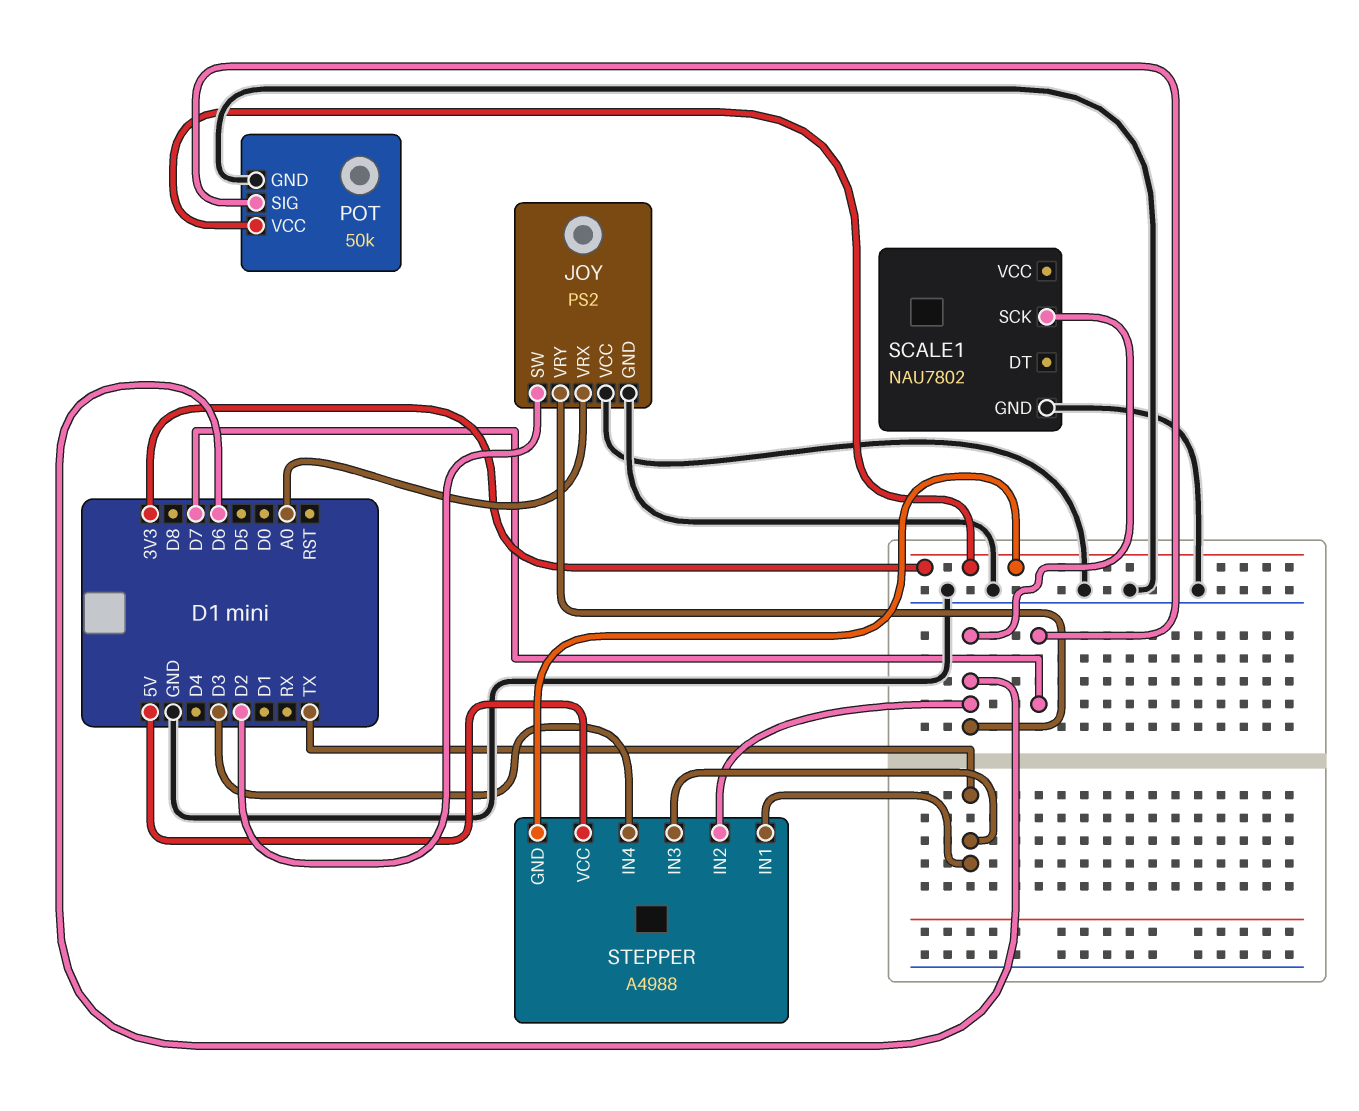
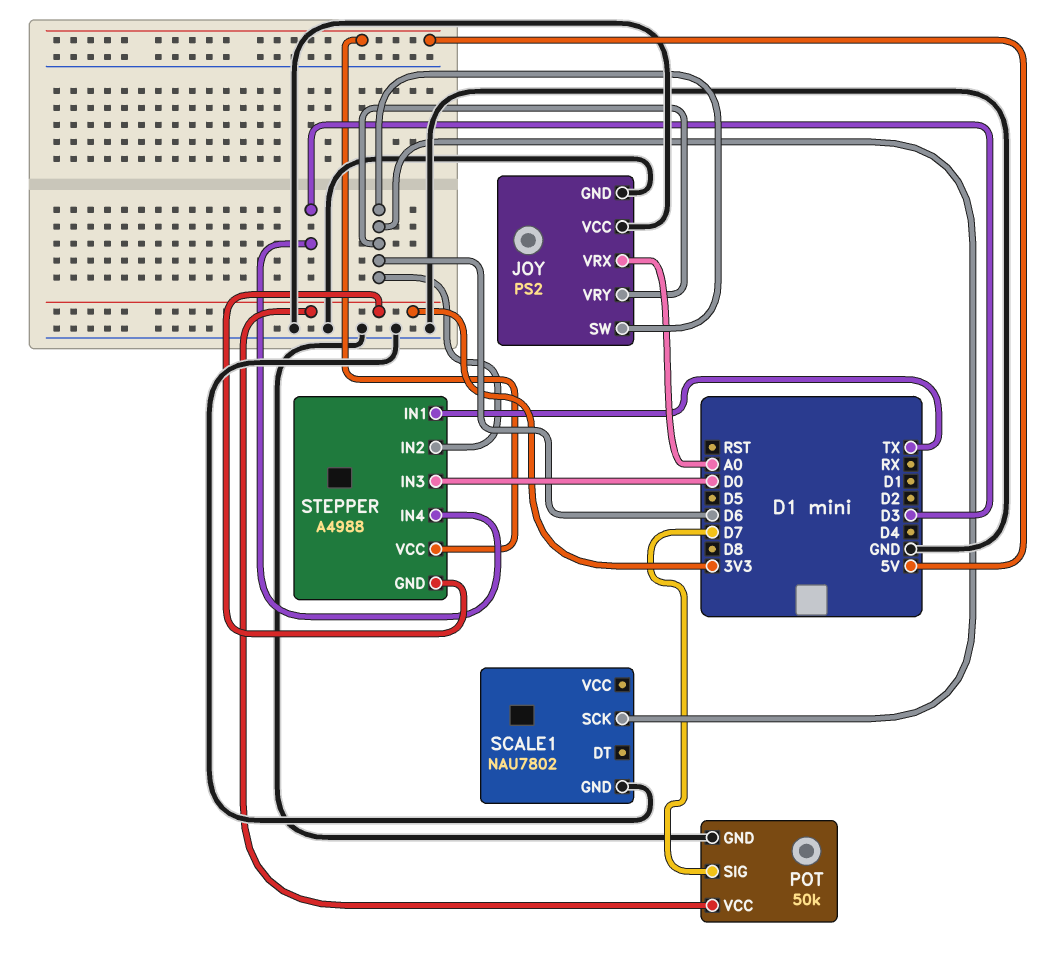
JOY pin SW: D2 -> D6
STEPPER pin IN3: TX -> D0

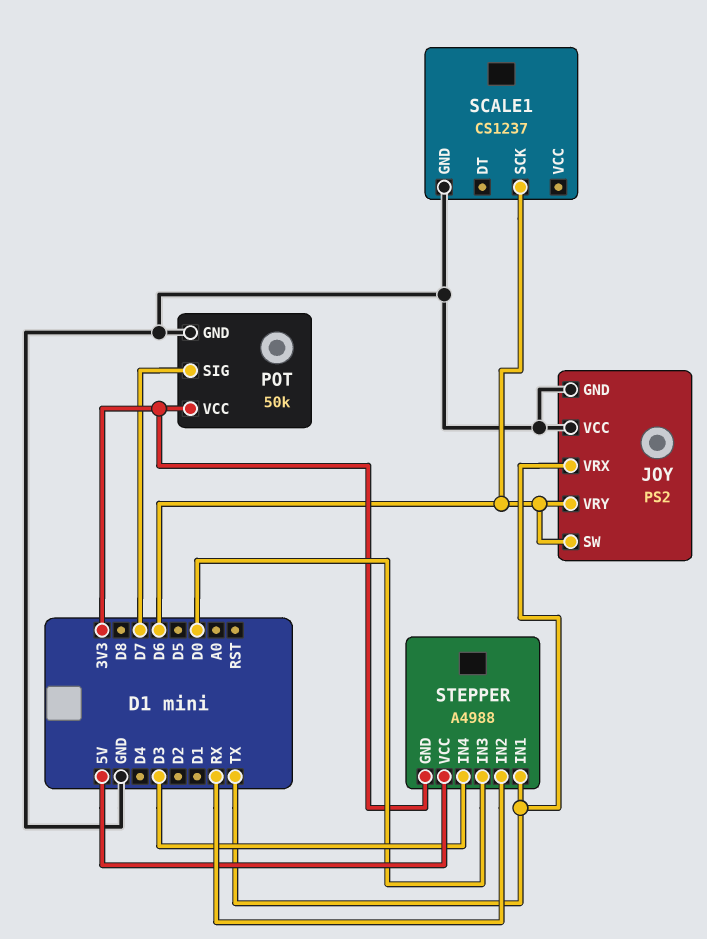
JOY pin VRX: A0 -> TX
SCALE1: NAU7802 -> CS1237
STEPPER pin IN2: D6 -> RX

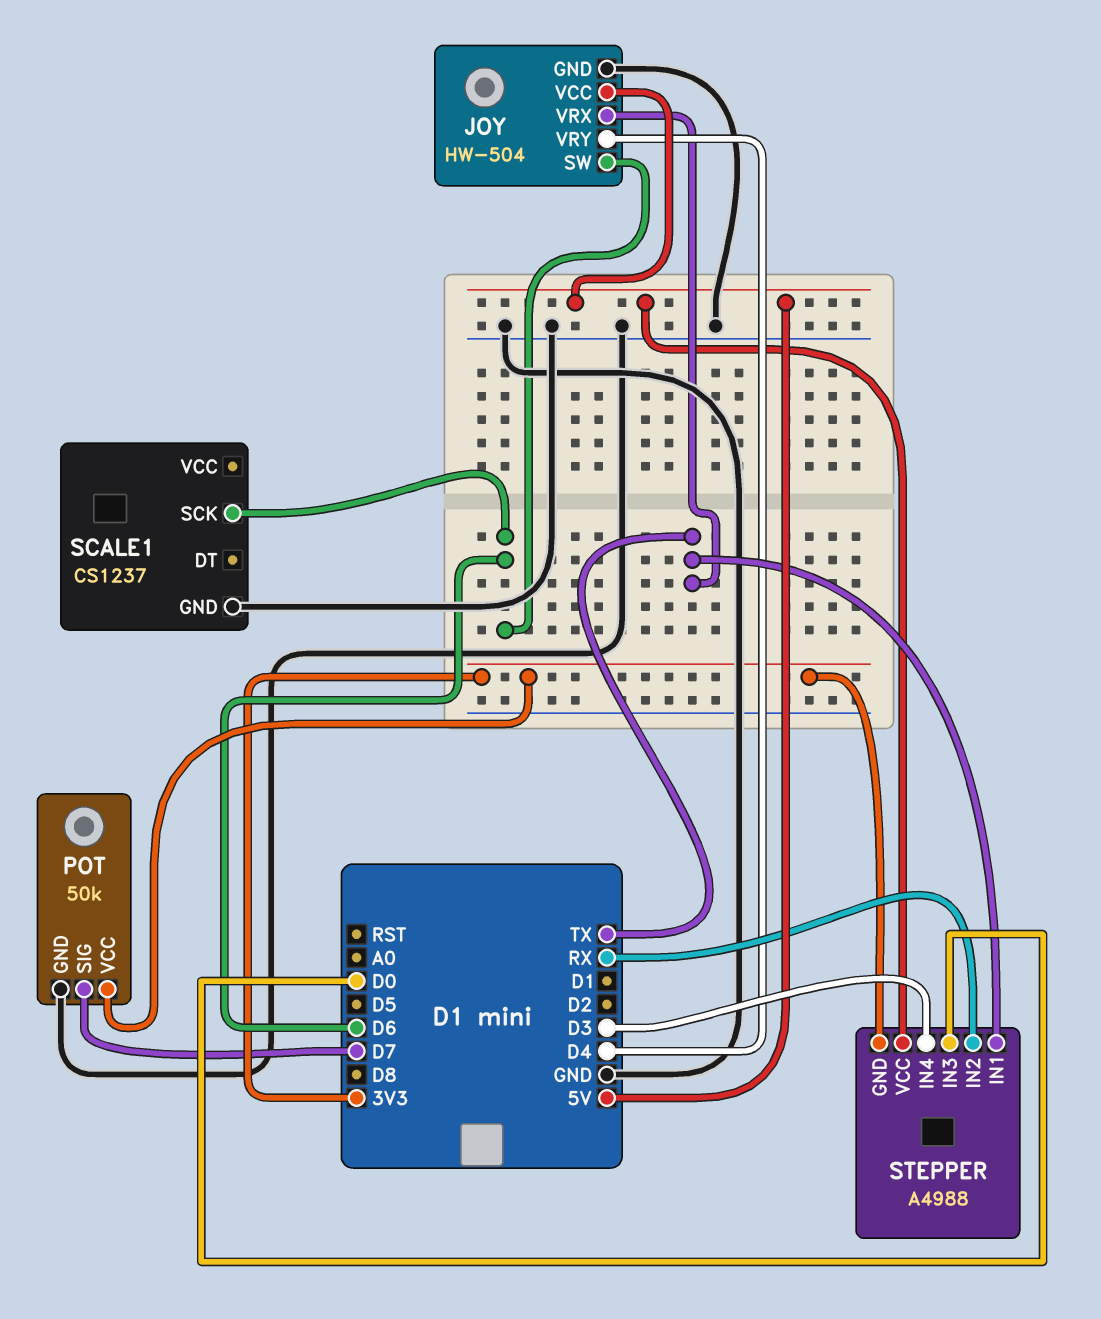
JOY: PS2 -> HW-504
JOY pin VCC: GND -> 5V
JOY pin VRY: D6 -> D4

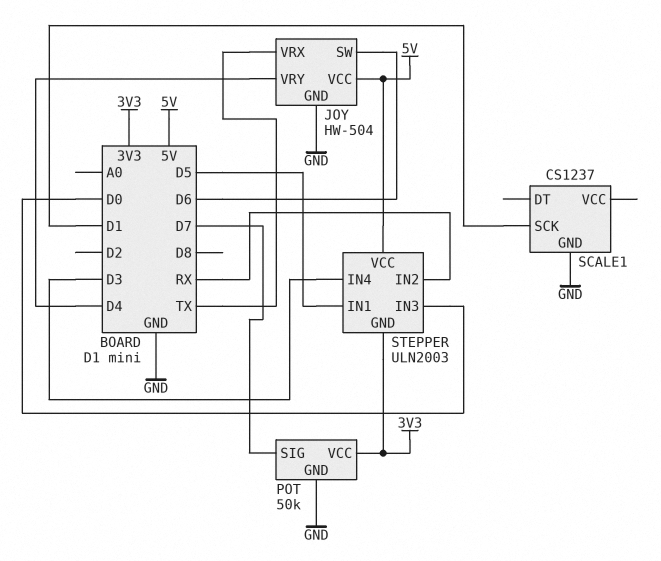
SCALE1 pin SCK: D6 -> D1
STEPPER: A4988 -> ULN2003
STEPPER pin IN1: TX -> D5

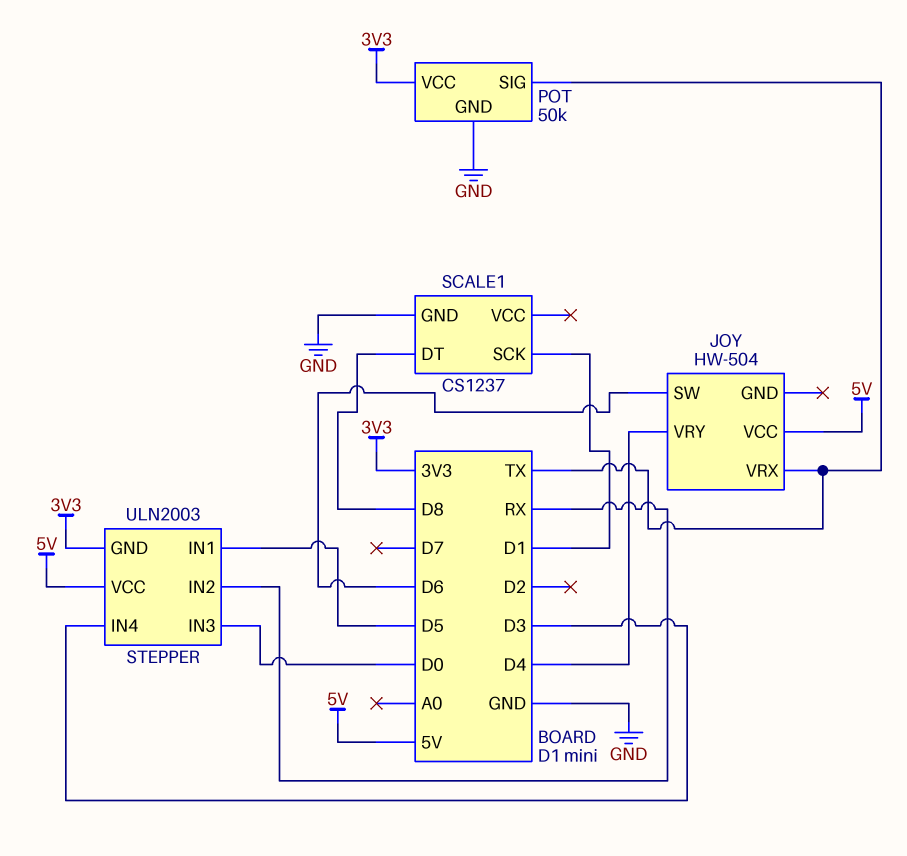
JOY pin GND: GND -> none
POT pin SIG: D7 -> TX
SCALE1 pin DT: none -> D8

